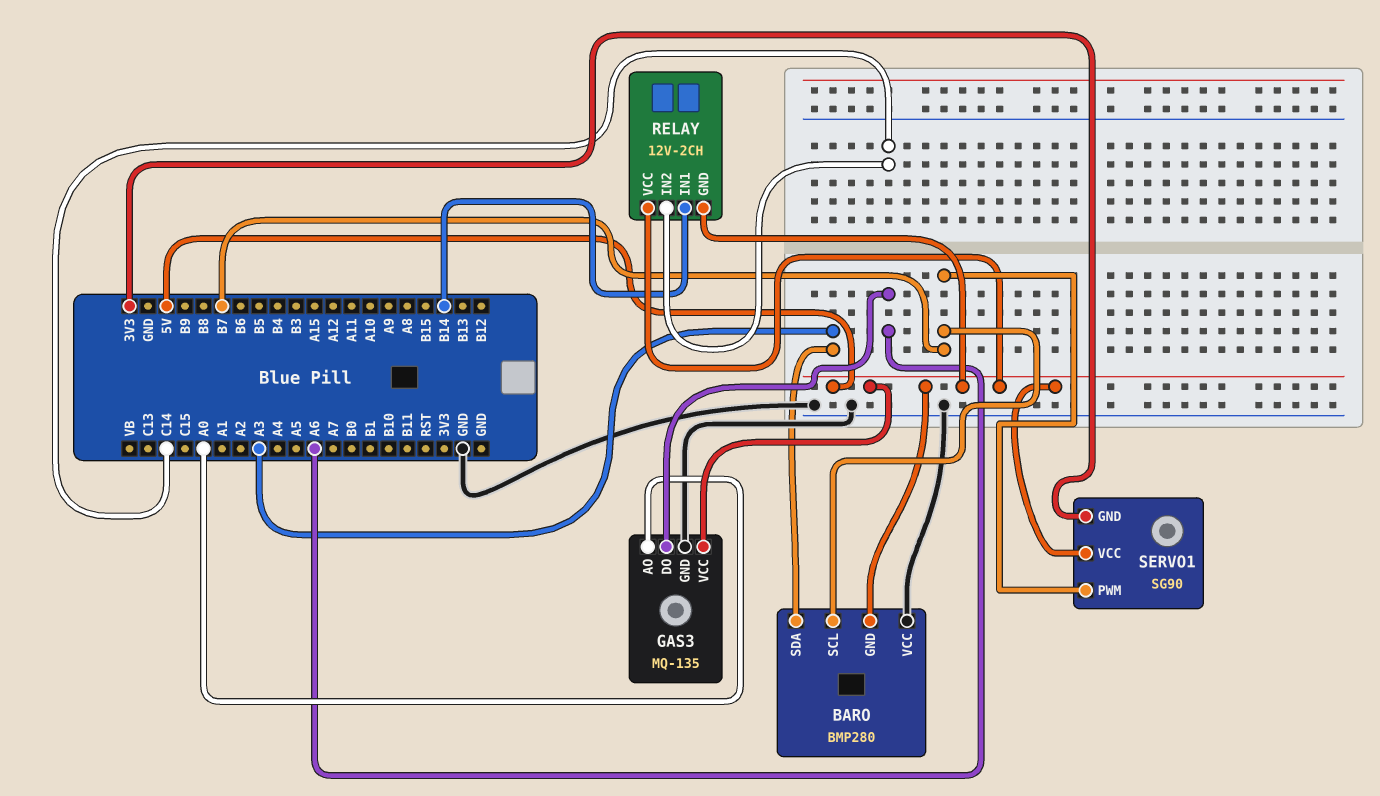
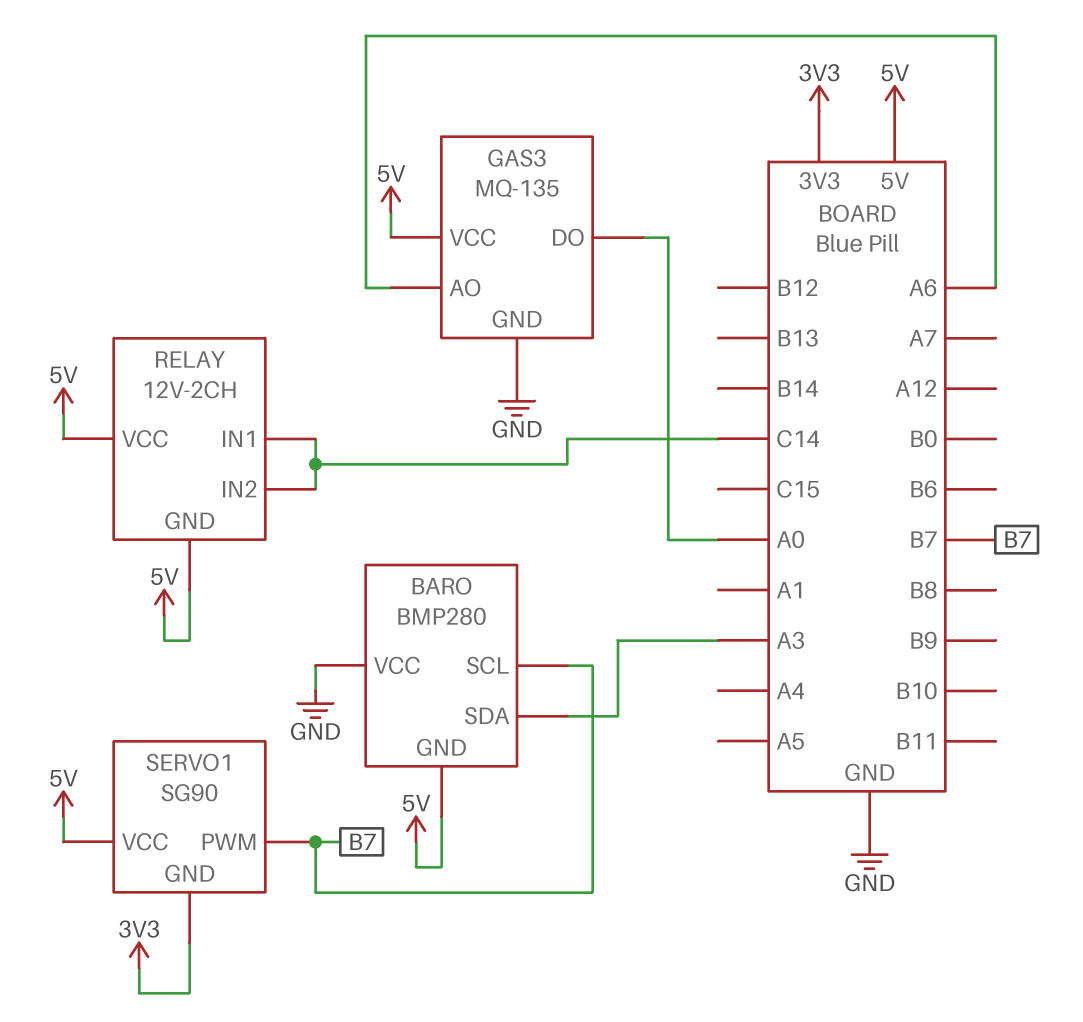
GAS3 pin AO: A0 -> A6
GAS3 pin DO: A6 -> A0
RELAY pin IN1: B14 -> C14

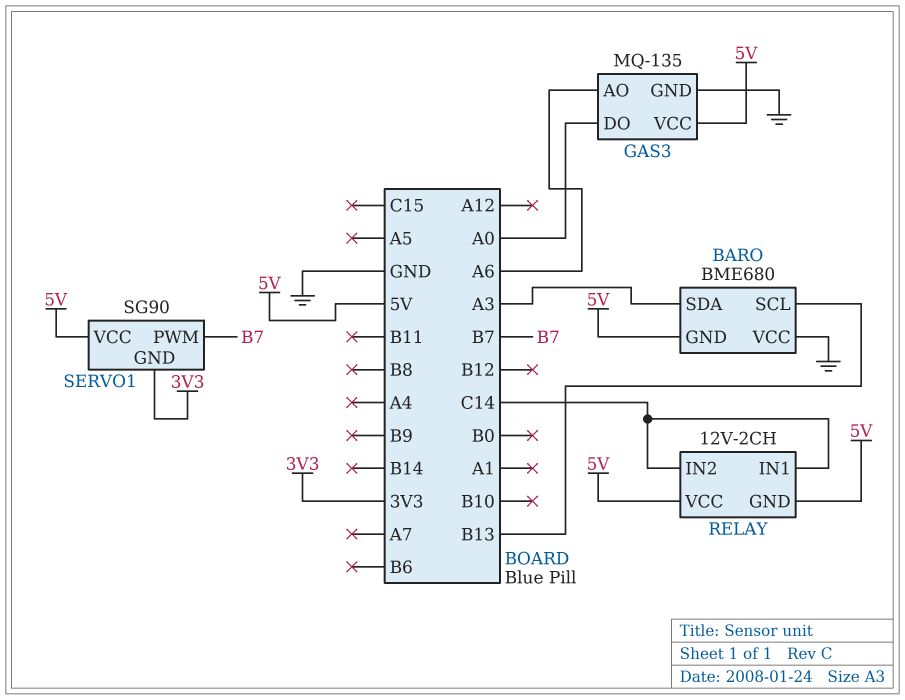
BARO: BMP280 -> BME680
BARO pin SCL: B7 -> B13

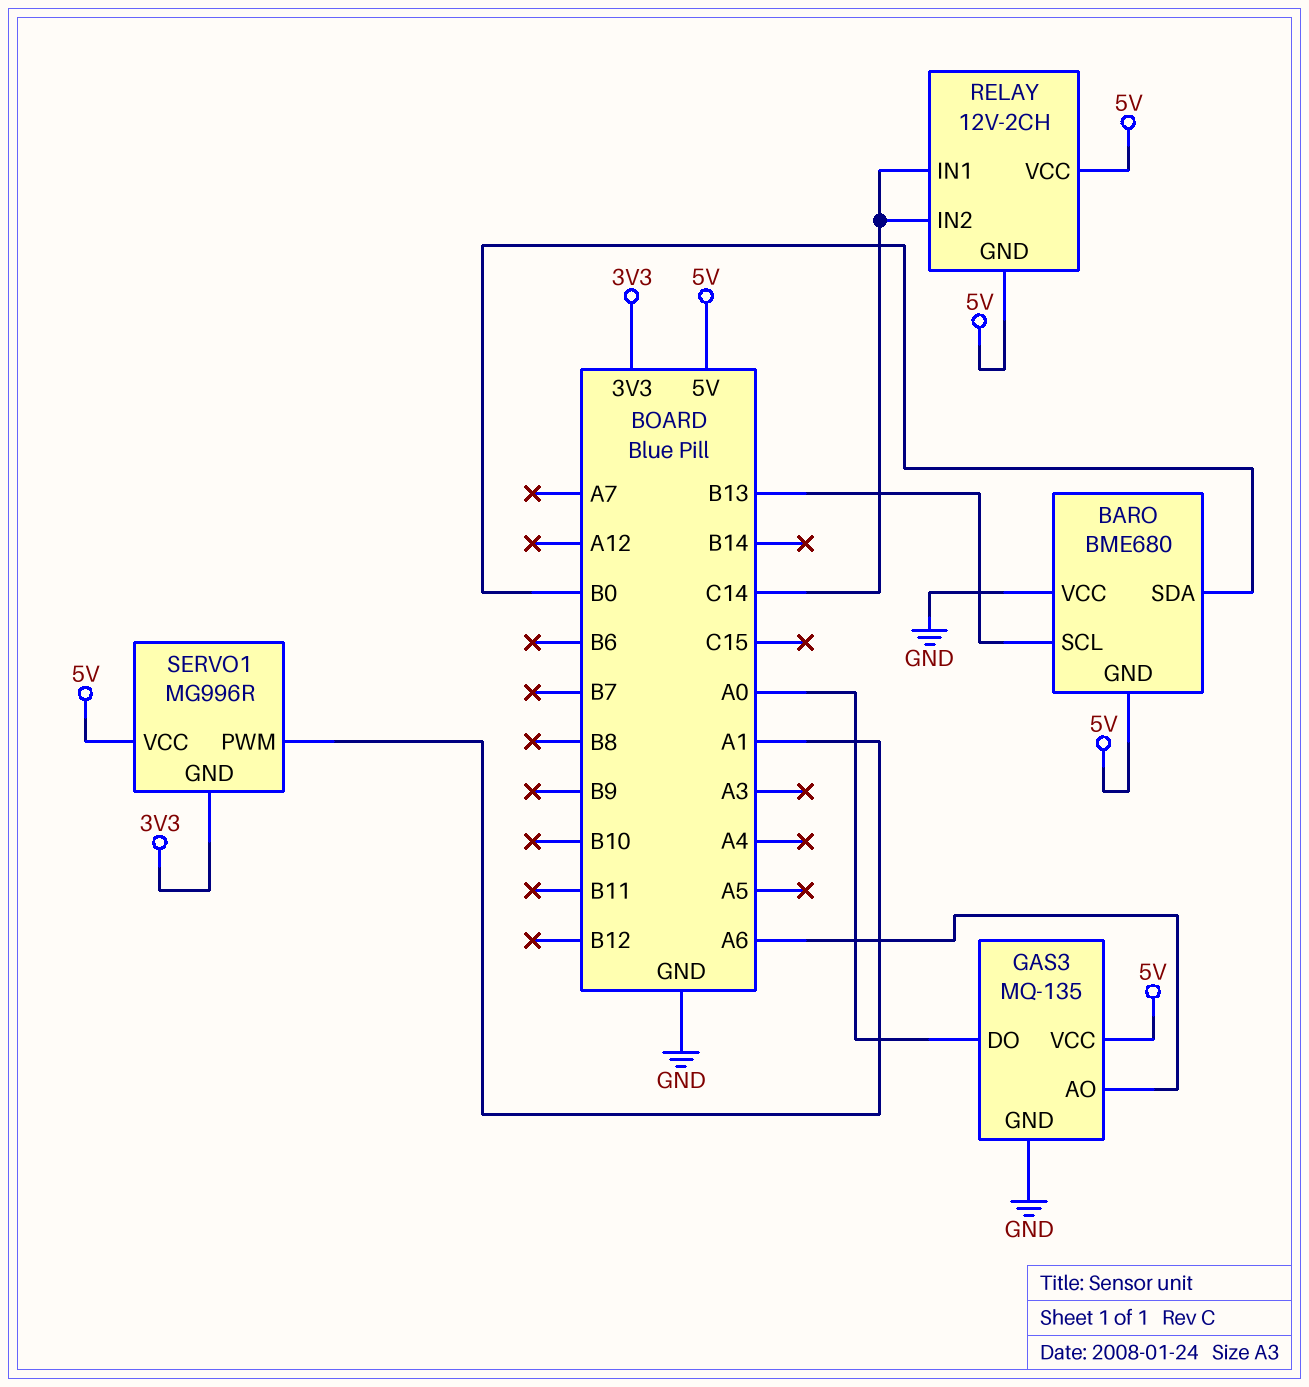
BARO pin SDA: A3 -> B0
SERVO1: SG90 -> MG996R
SERVO1 pin PWM: B7 -> A1

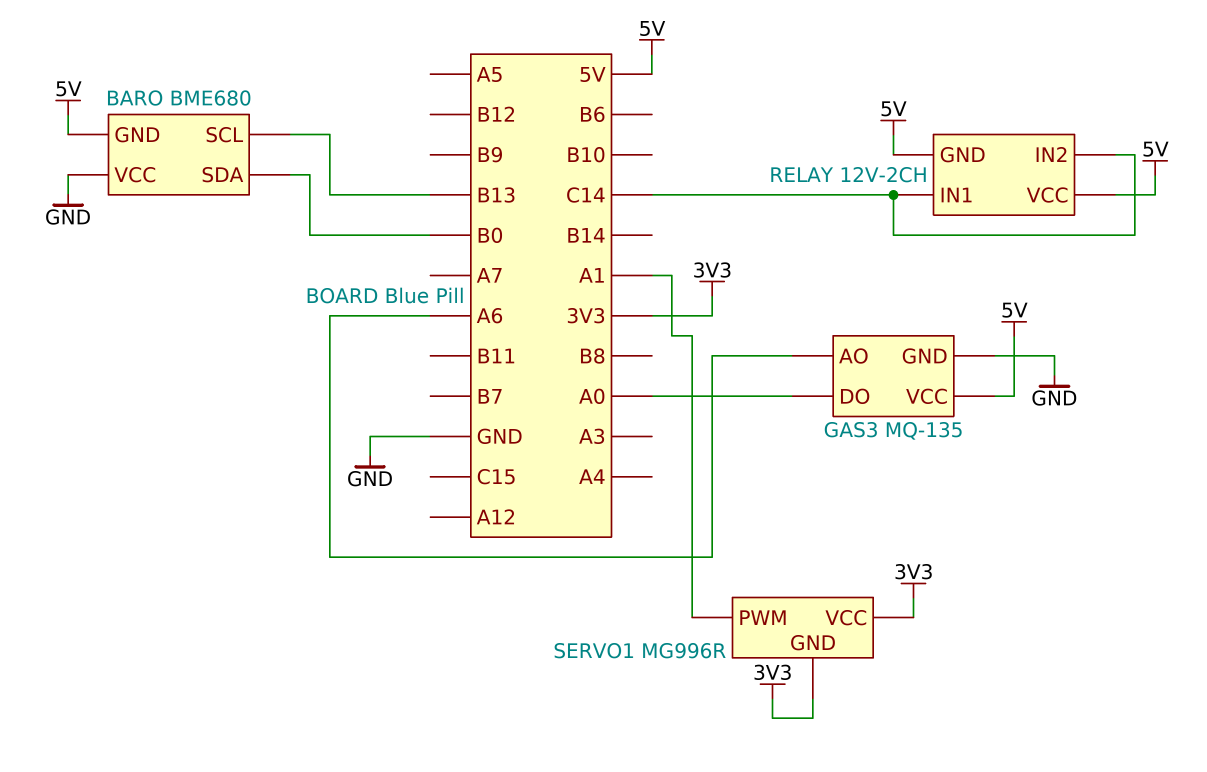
SERVO1 pin VCC: 5V -> 3V3

